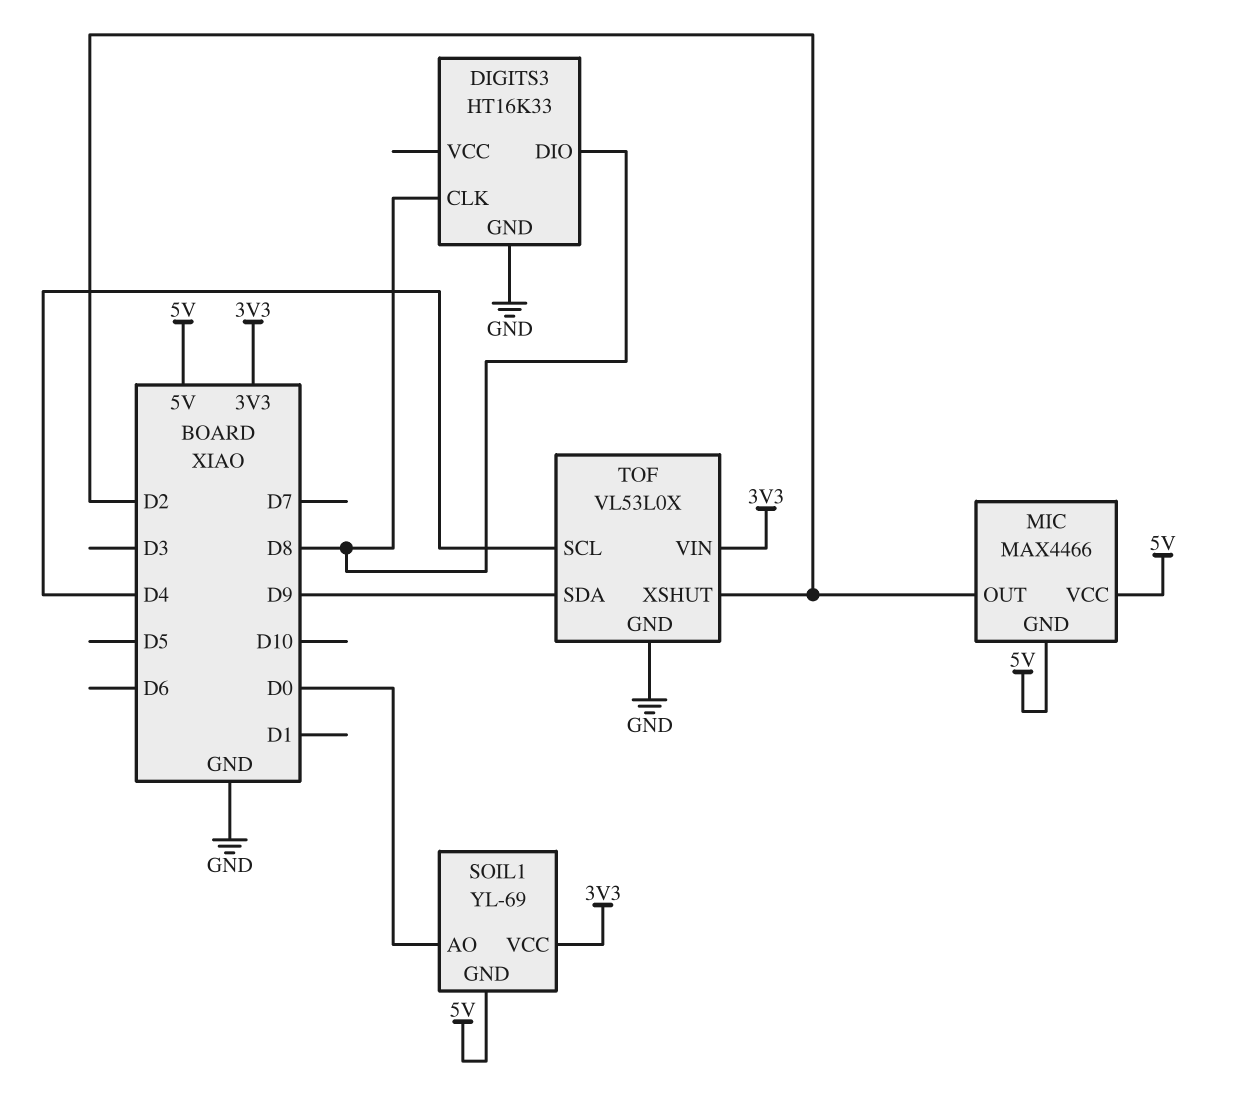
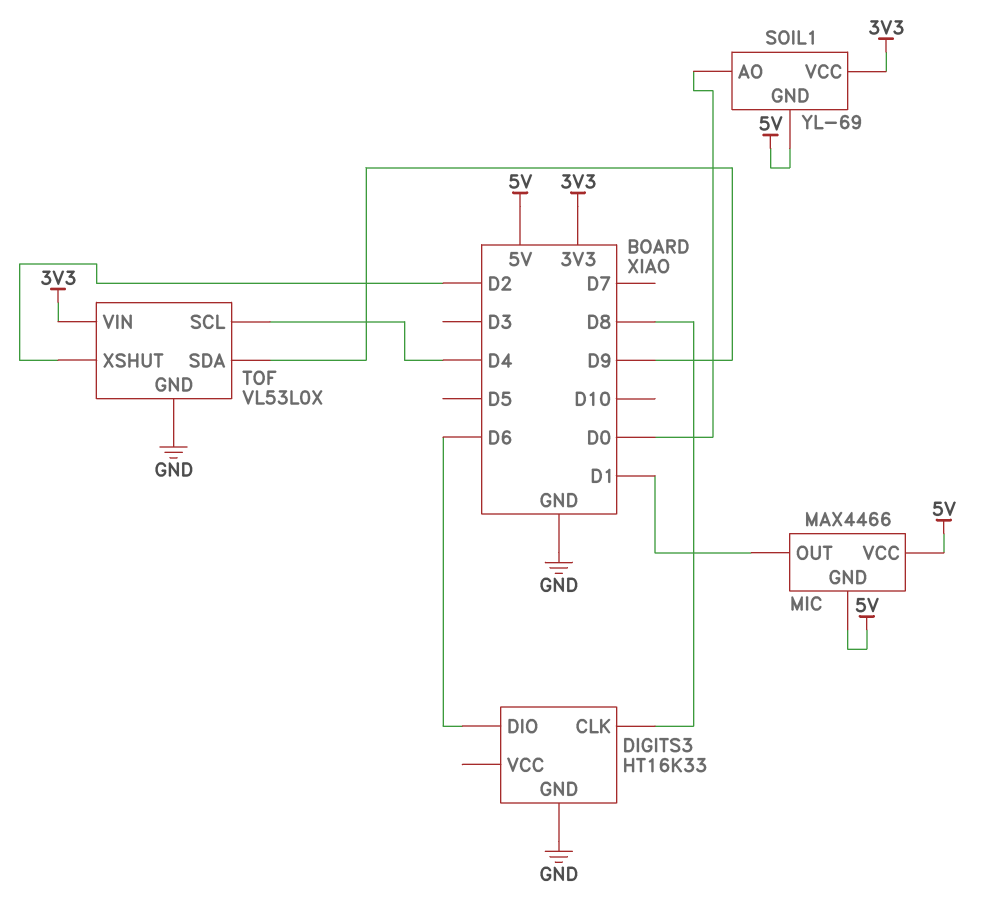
DIGITS3 pin DIO: D8 -> D6
MIC pin OUT: D2 -> D1

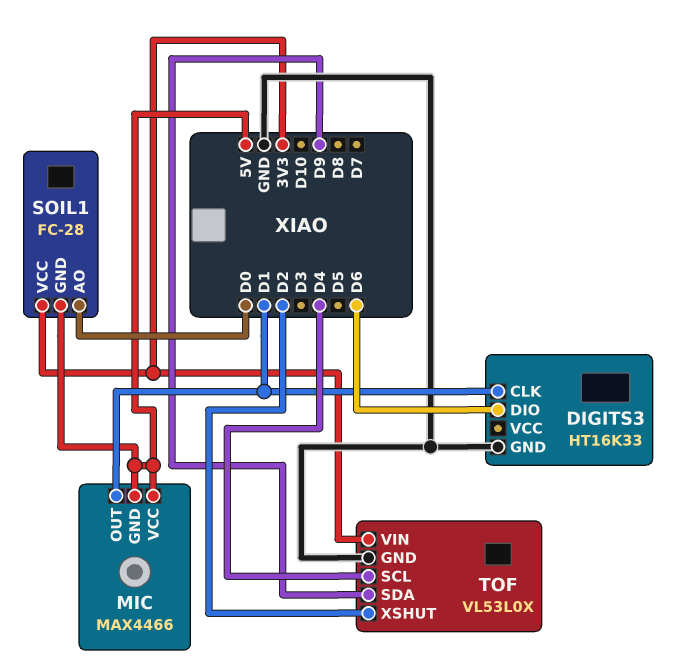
DIGITS3 pin CLK: D8 -> D1
SOIL1: YL-69 -> FC-28

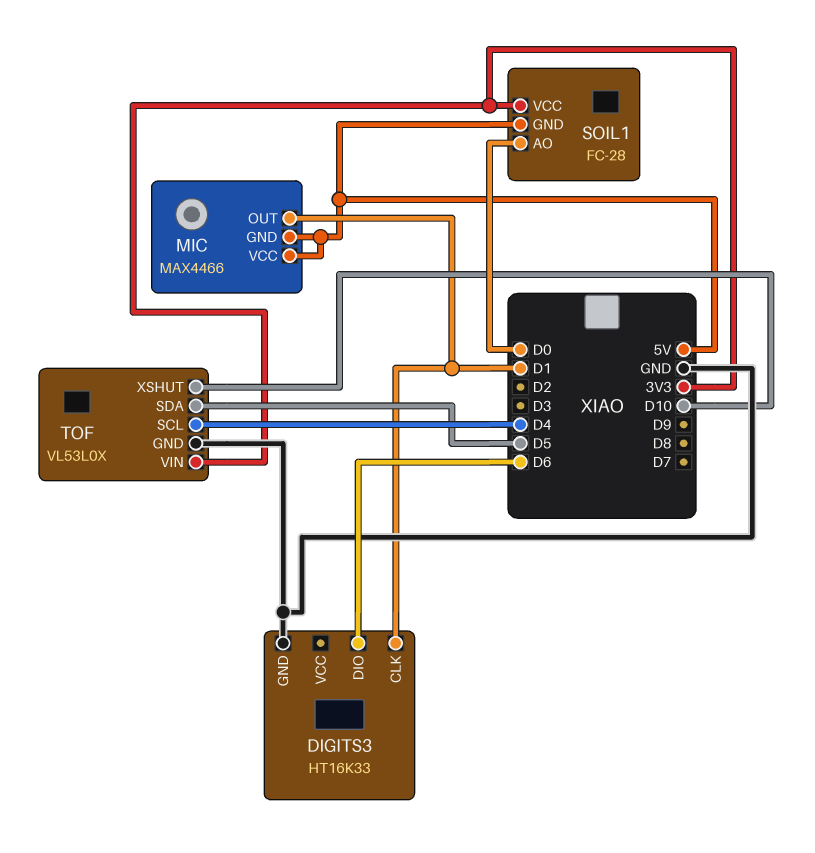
TOF pin SDA: D9 -> D5
TOF pin XSHUT: D2 -> D10

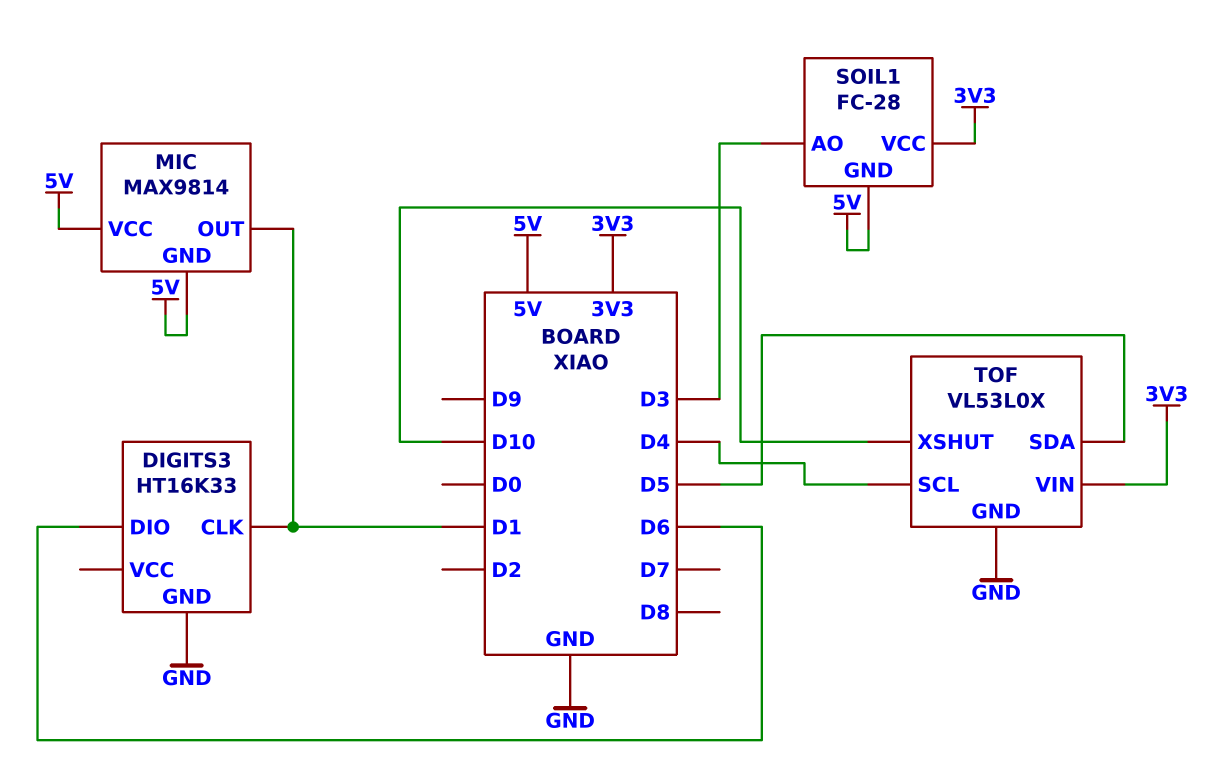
MIC: MAX4466 -> MAX9814
SOIL1 pin AO: D0 -> D3

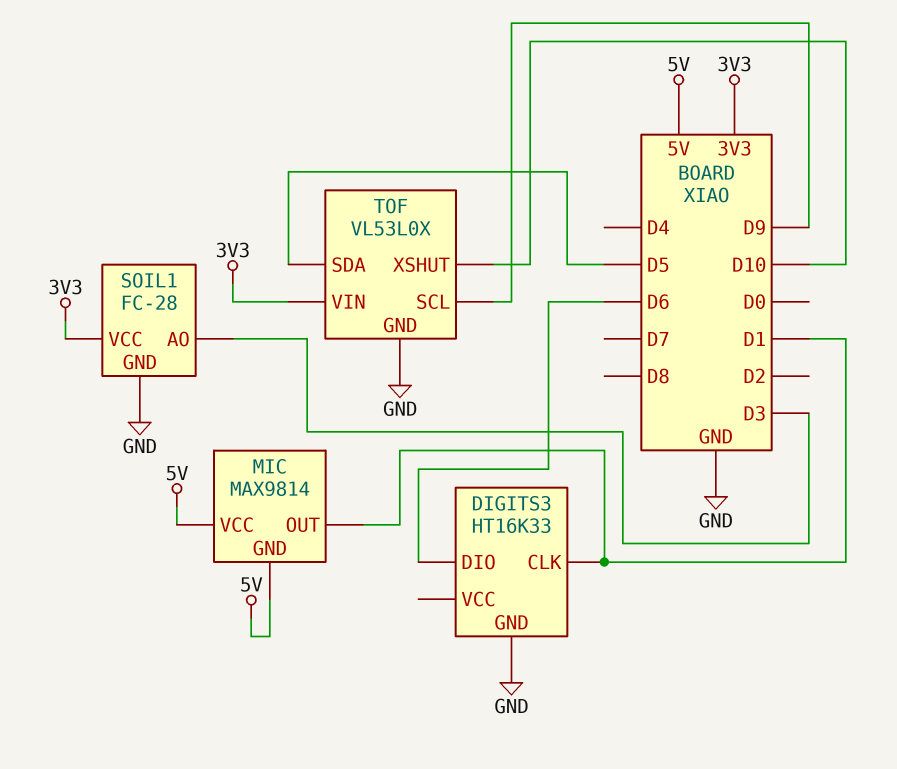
SOIL1 pin GND: 5V -> GND
TOF pin SCL: D4 -> D9

